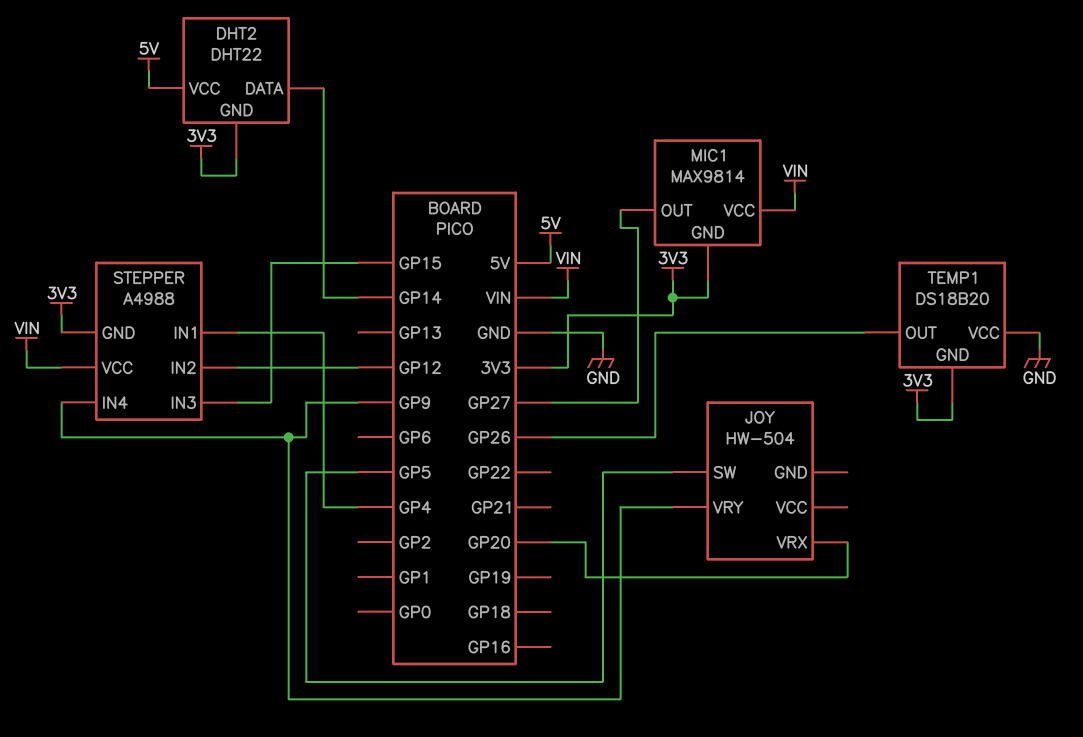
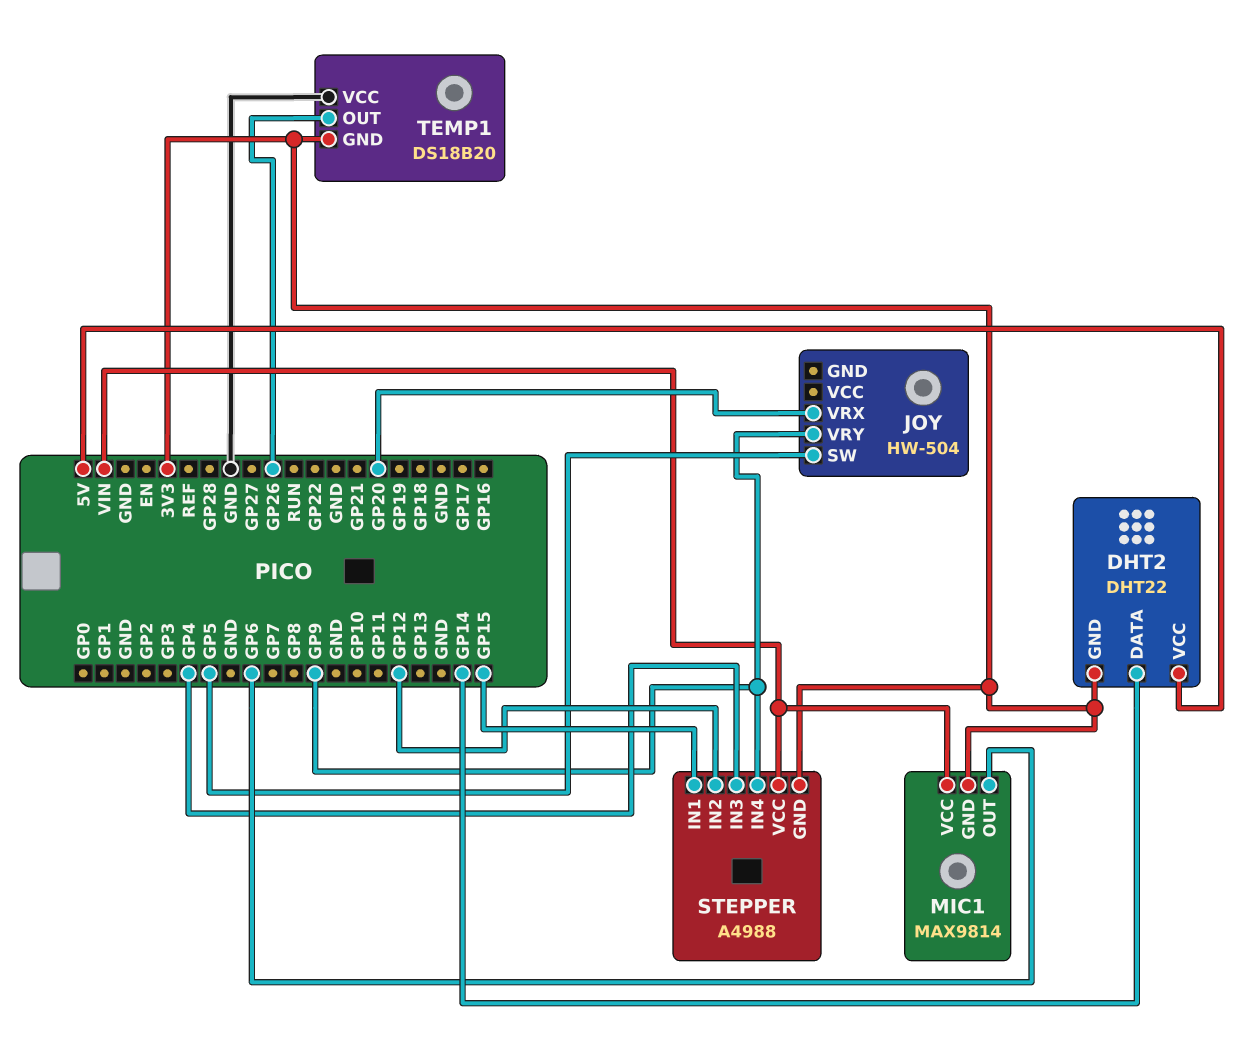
MIC1 pin OUT: GP27 -> GP6
STEPPER pin IN1: GP4 -> GP15
STEPPER pin IN3: GP15 -> GP4

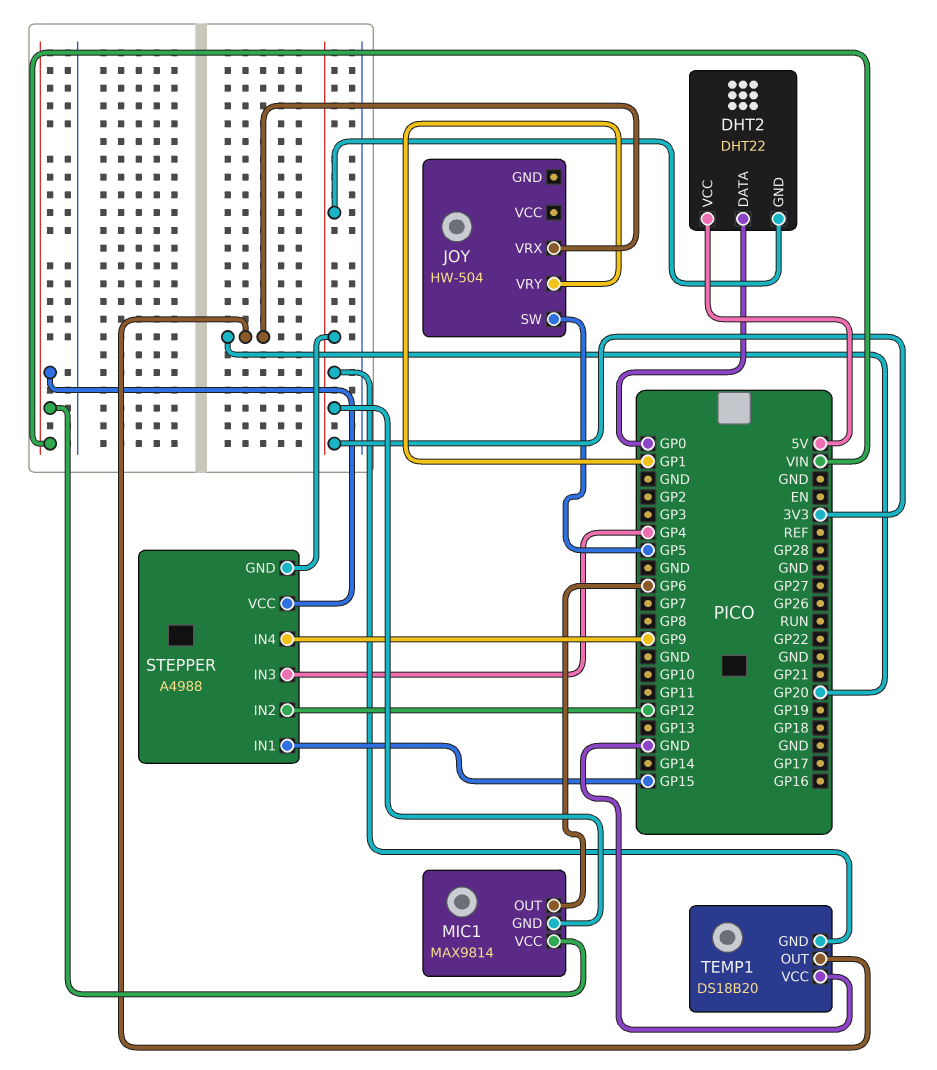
DHT2 pin DATA: GP14 -> GP0
JOY pin VRY: GP9 -> GP1
TEMP1 pin OUT: GP26 -> GP20

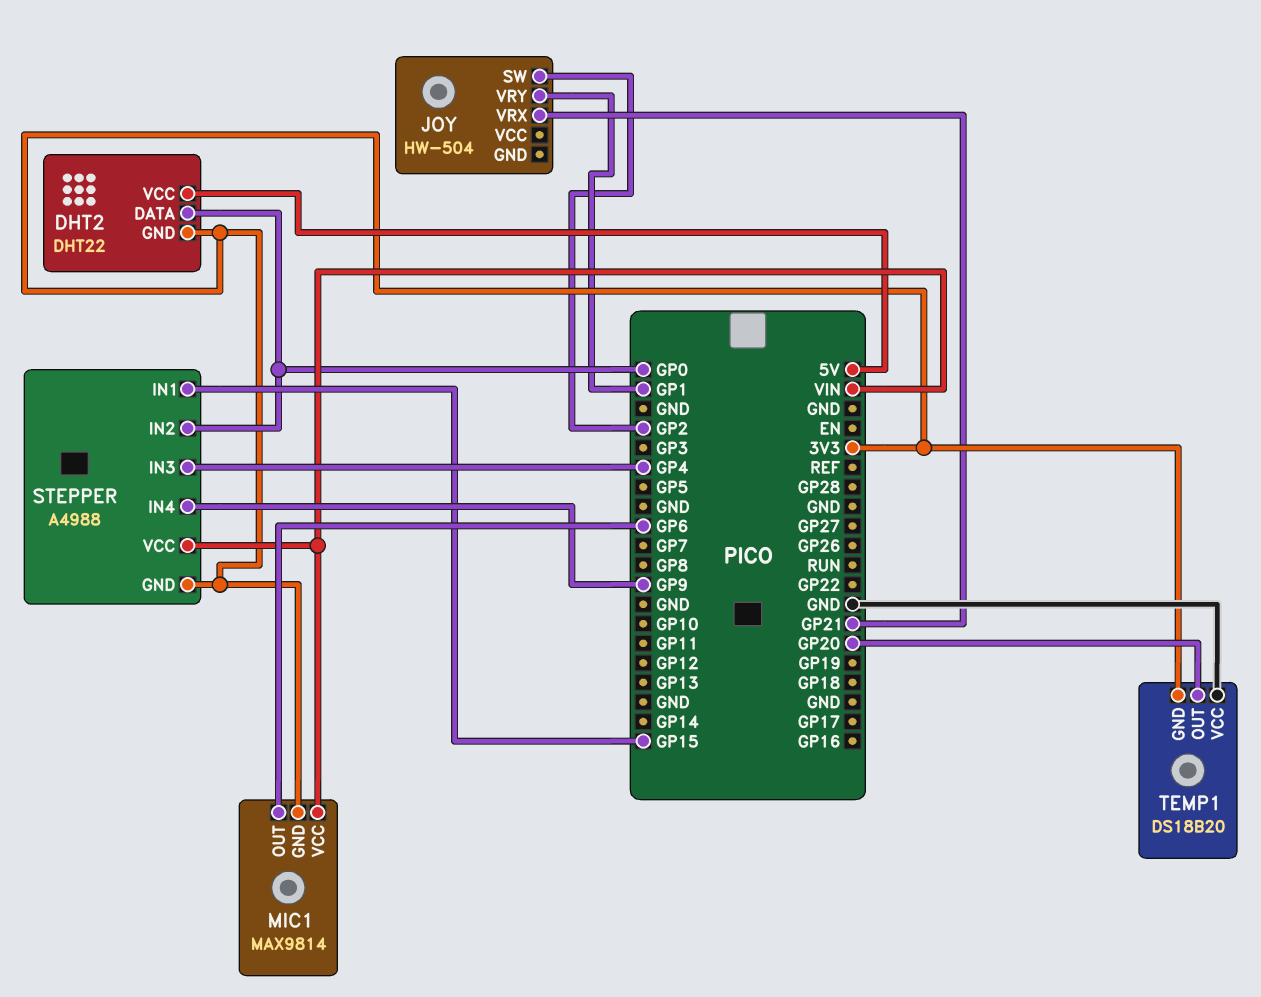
JOY pin SW: GP5 -> GP2
JOY pin VRX: GP20 -> GP21
STEPPER pin IN2: GP12 -> GP0

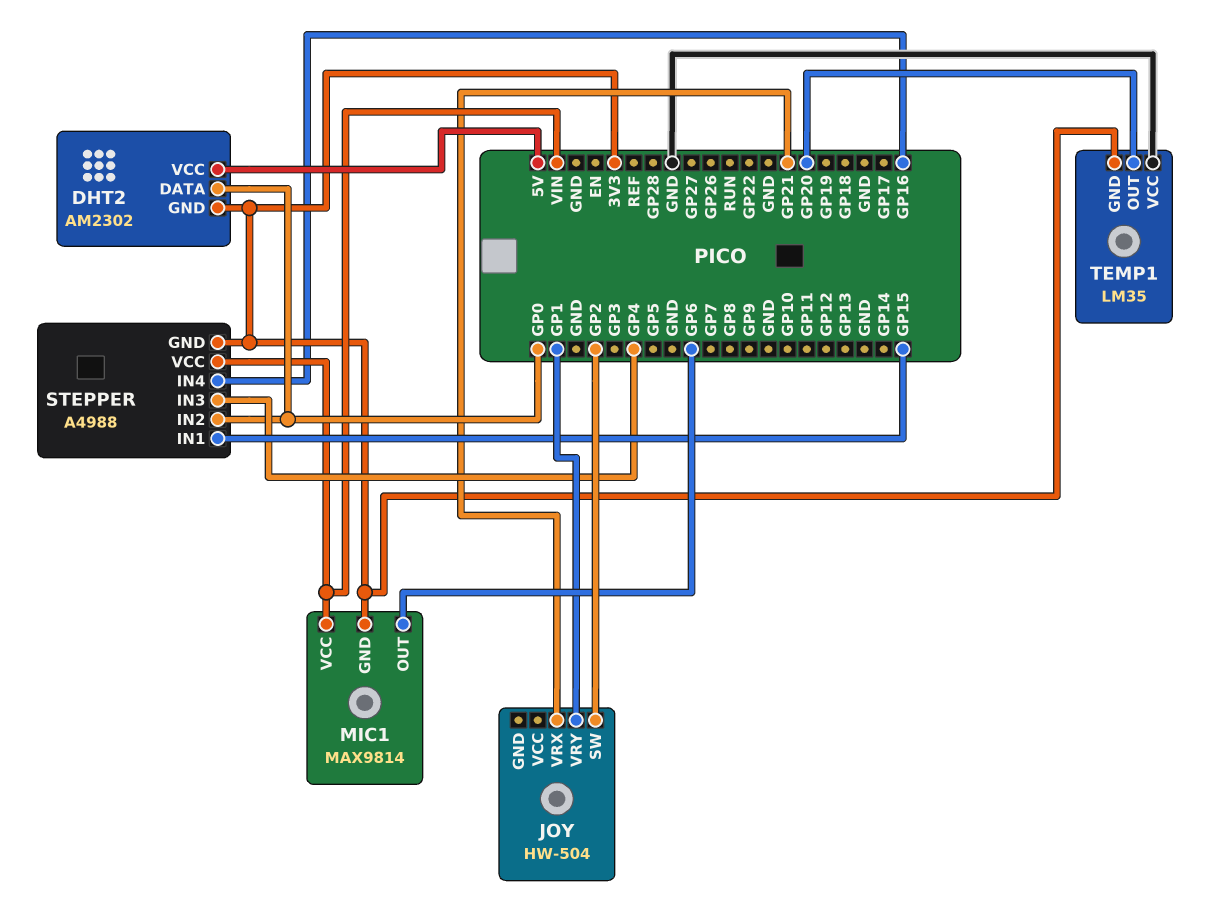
DHT2: DHT22 -> AM2302
STEPPER pin IN4: GP9 -> GP16
TEMP1: DS18B20 -> LM35

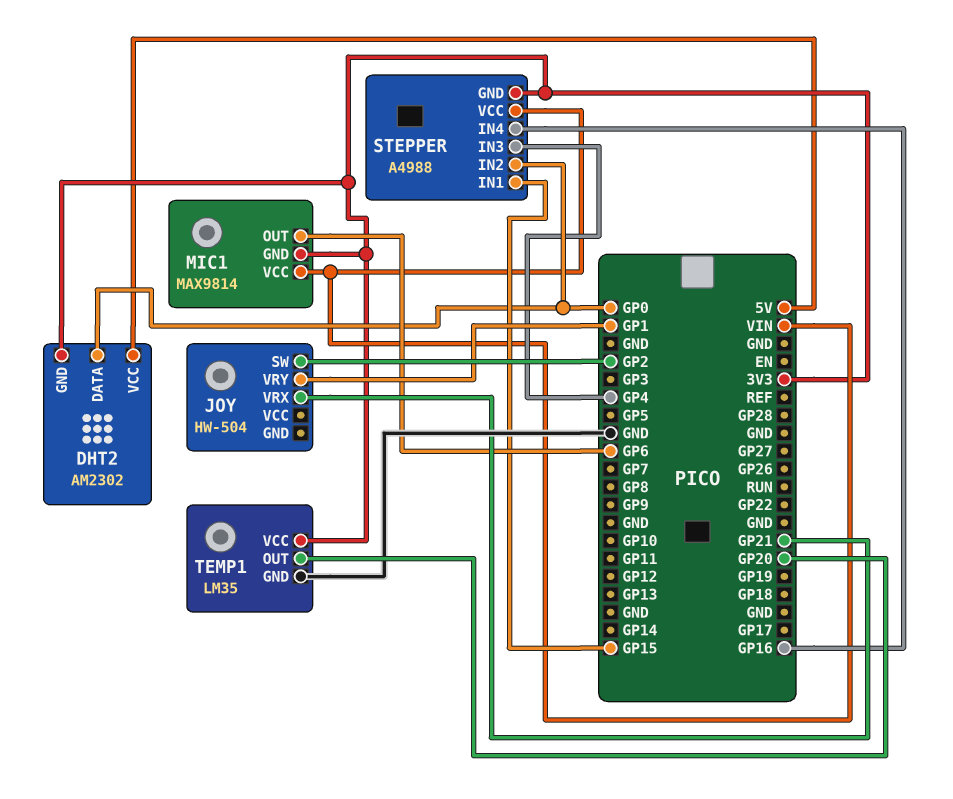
TEMP1 pin GND: 3V3 -> GND
TEMP1 pin VCC: GND -> 3V3

